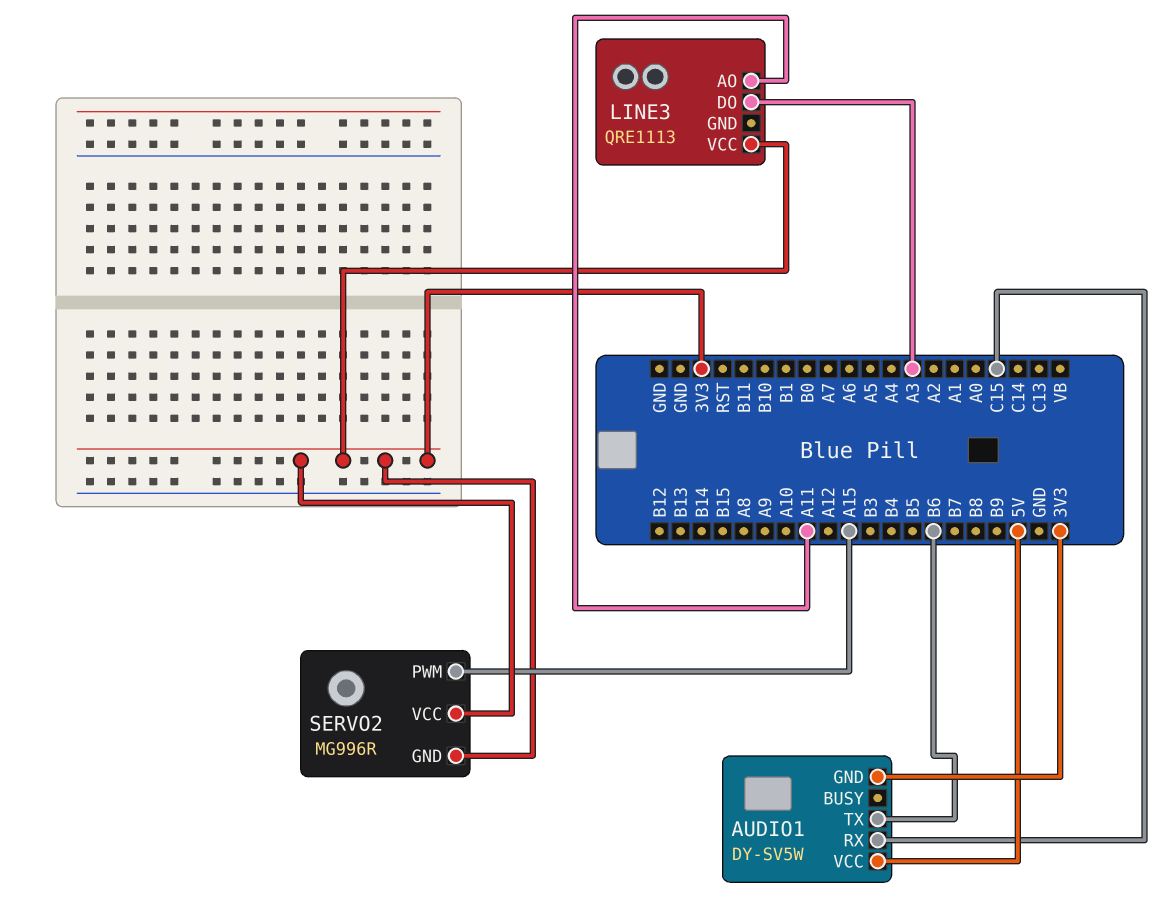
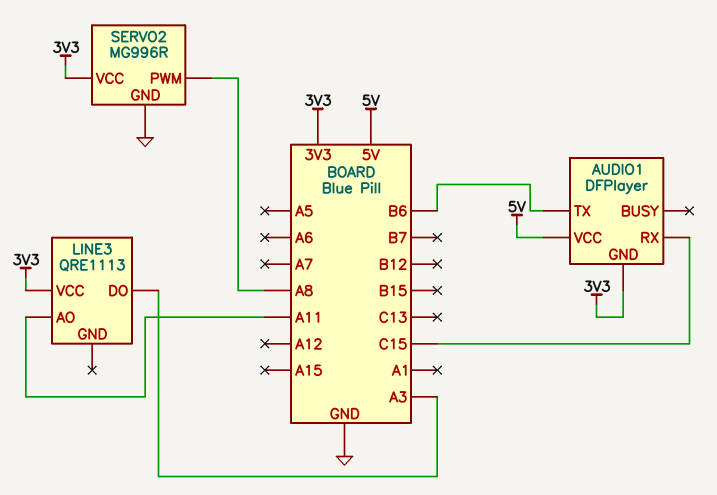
AUDIO1: DY-SV5W -> DFPlayer
SERVO2 pin GND: 3V3 -> GND
SERVO2 pin PWM: A15 -> A8

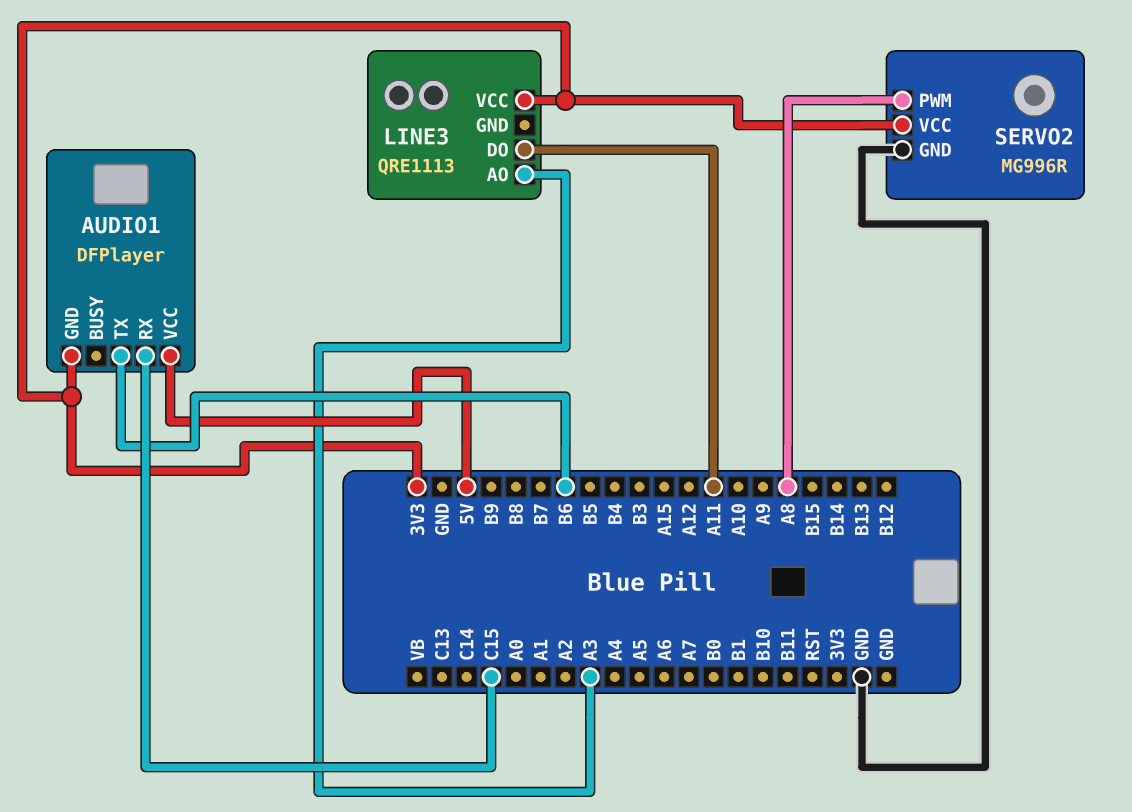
LINE3 pin AO: A11 -> A3
LINE3 pin DO: A3 -> A11

